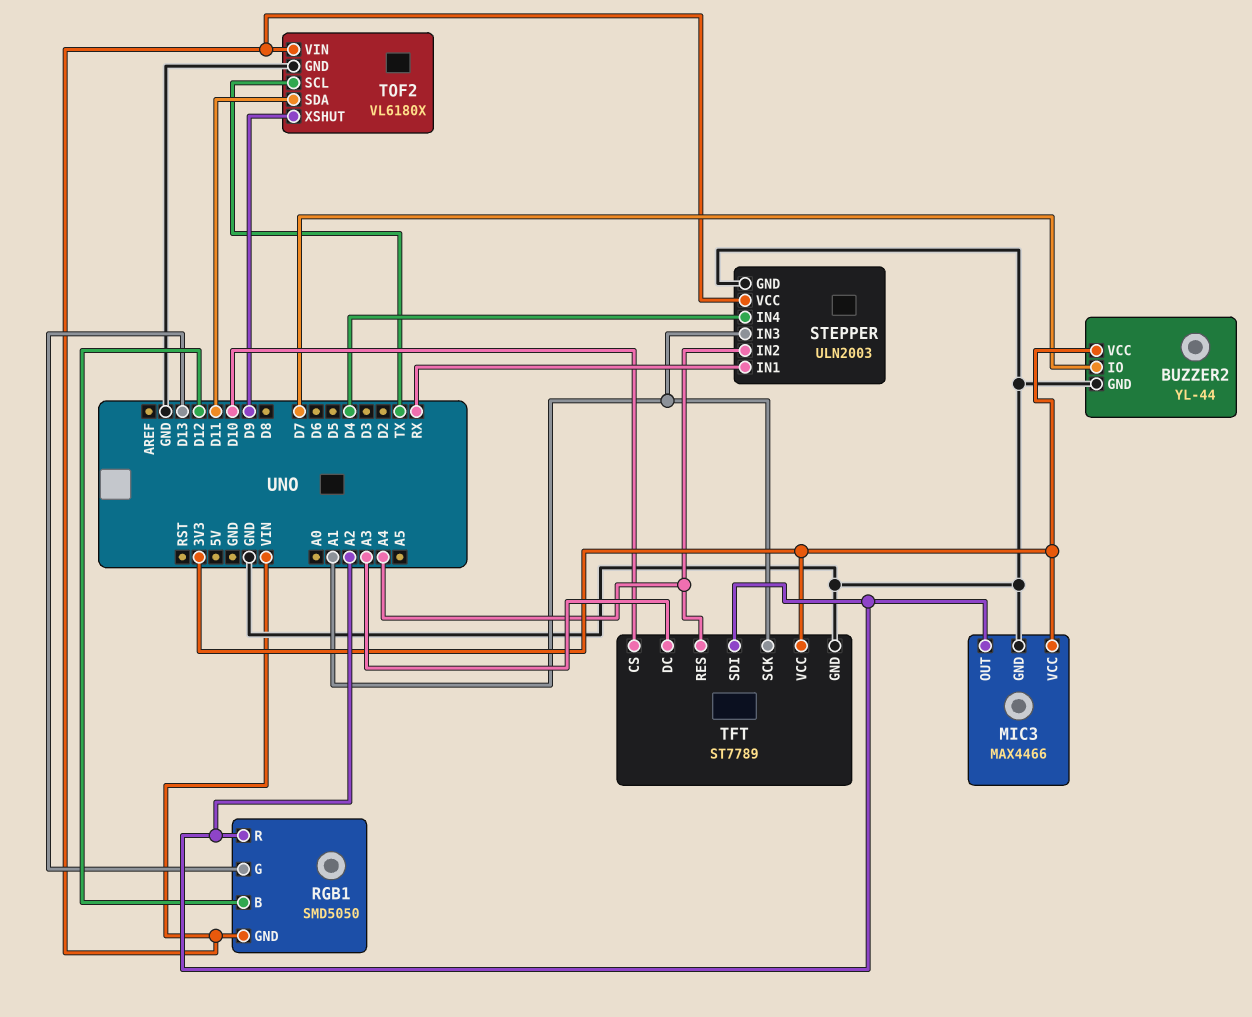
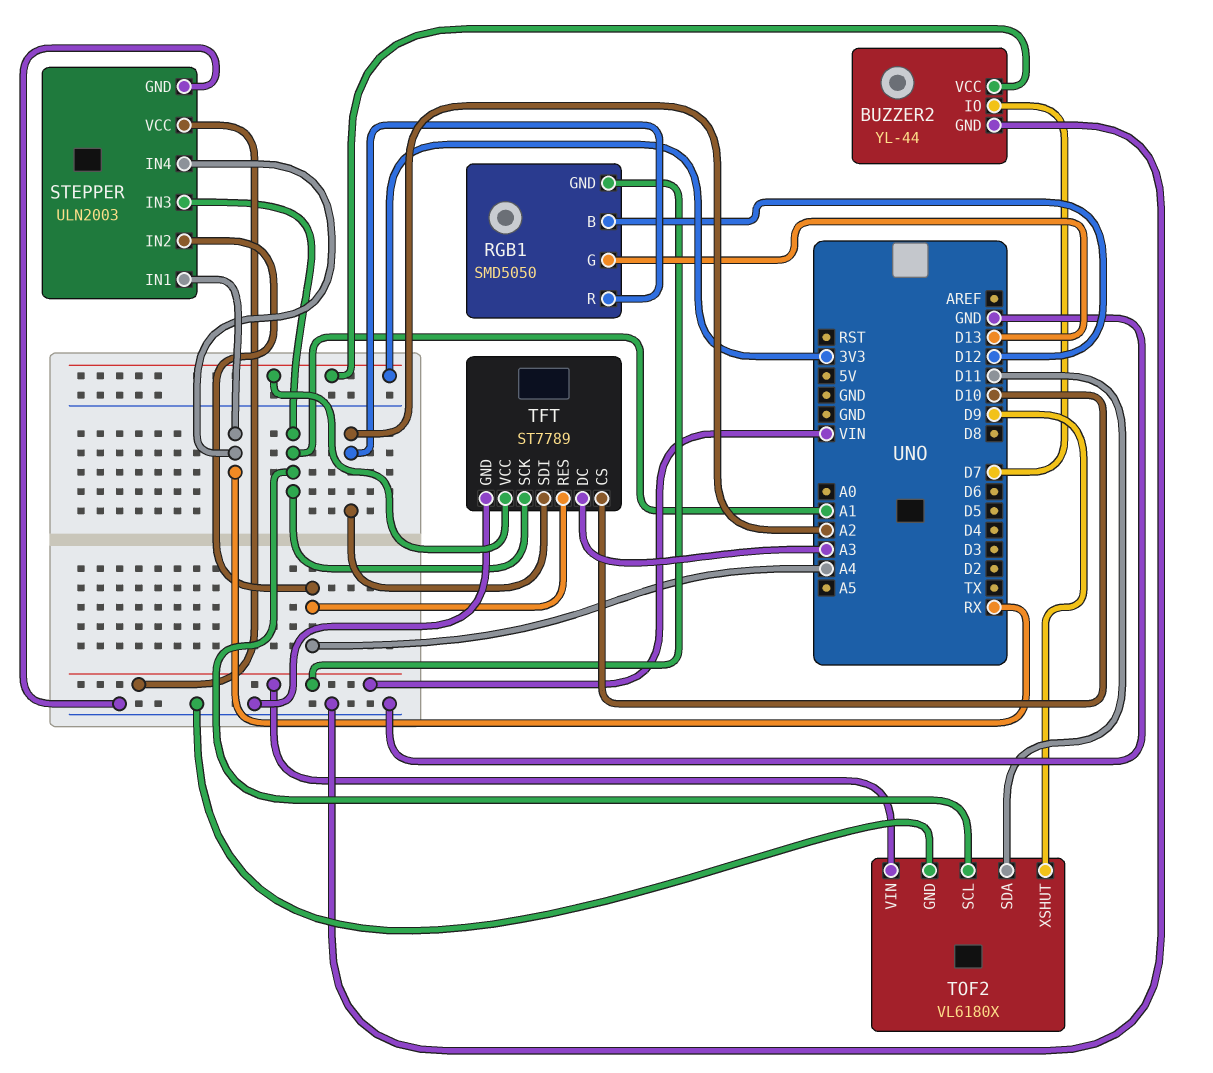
MIC3: MAX4466 -> none
MIC3 pin GND: GND -> none
MIC3 pin OUT: A2 -> none
MIC3 pin VCC: 3V3 -> none
STEPPER pin IN4: D4 -> RX
TOF2 pin SCL: TX -> A1

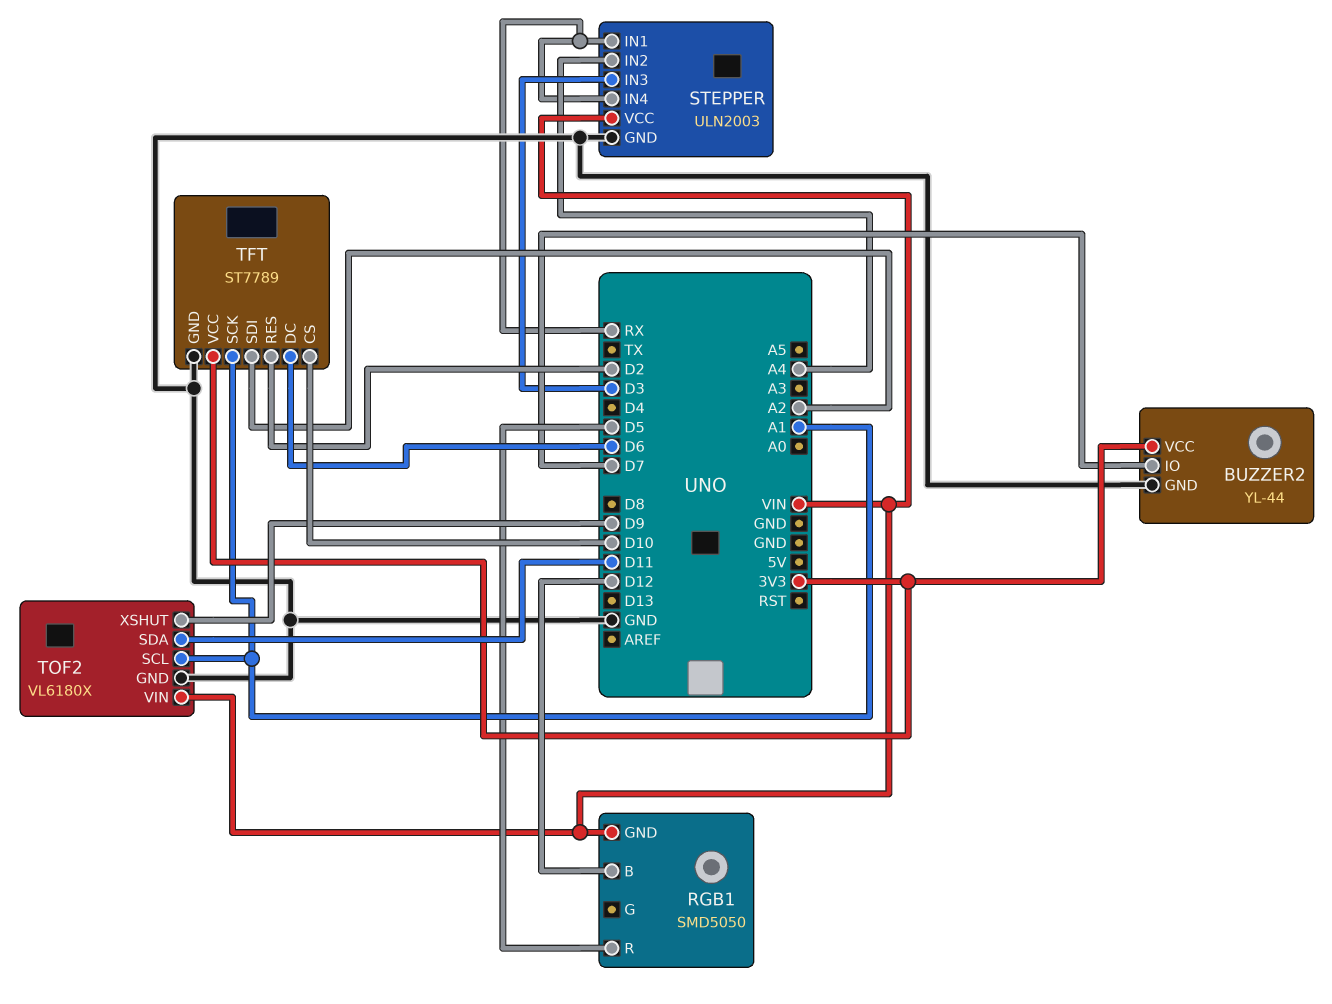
RGB1 pin G: D13 -> none
RGB1 pin R: A2 -> D5
STEPPER pin IN3: A1 -> D3
TFT pin DC: A3 -> D6
TFT pin RES: A4 -> D2

